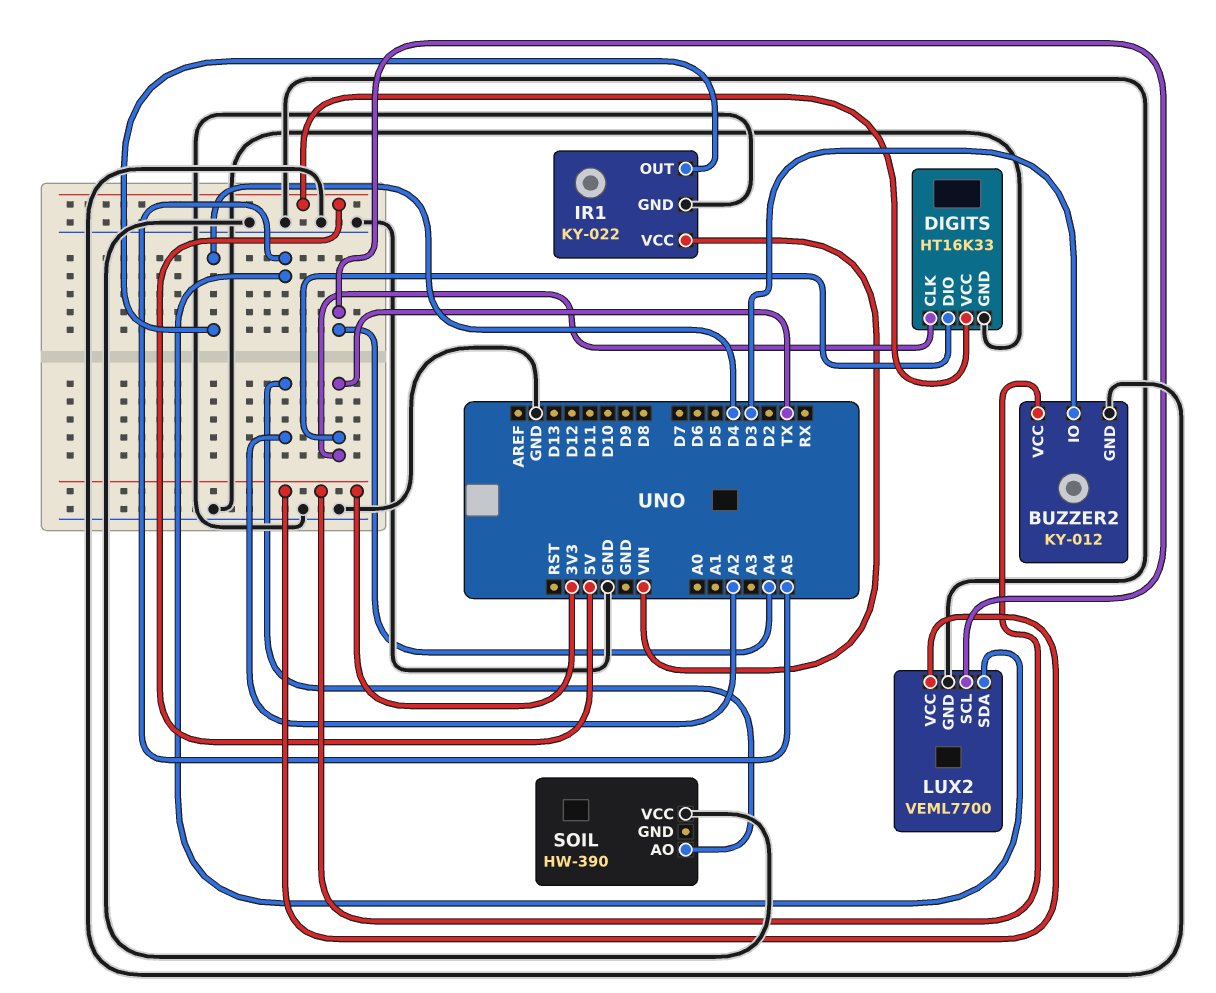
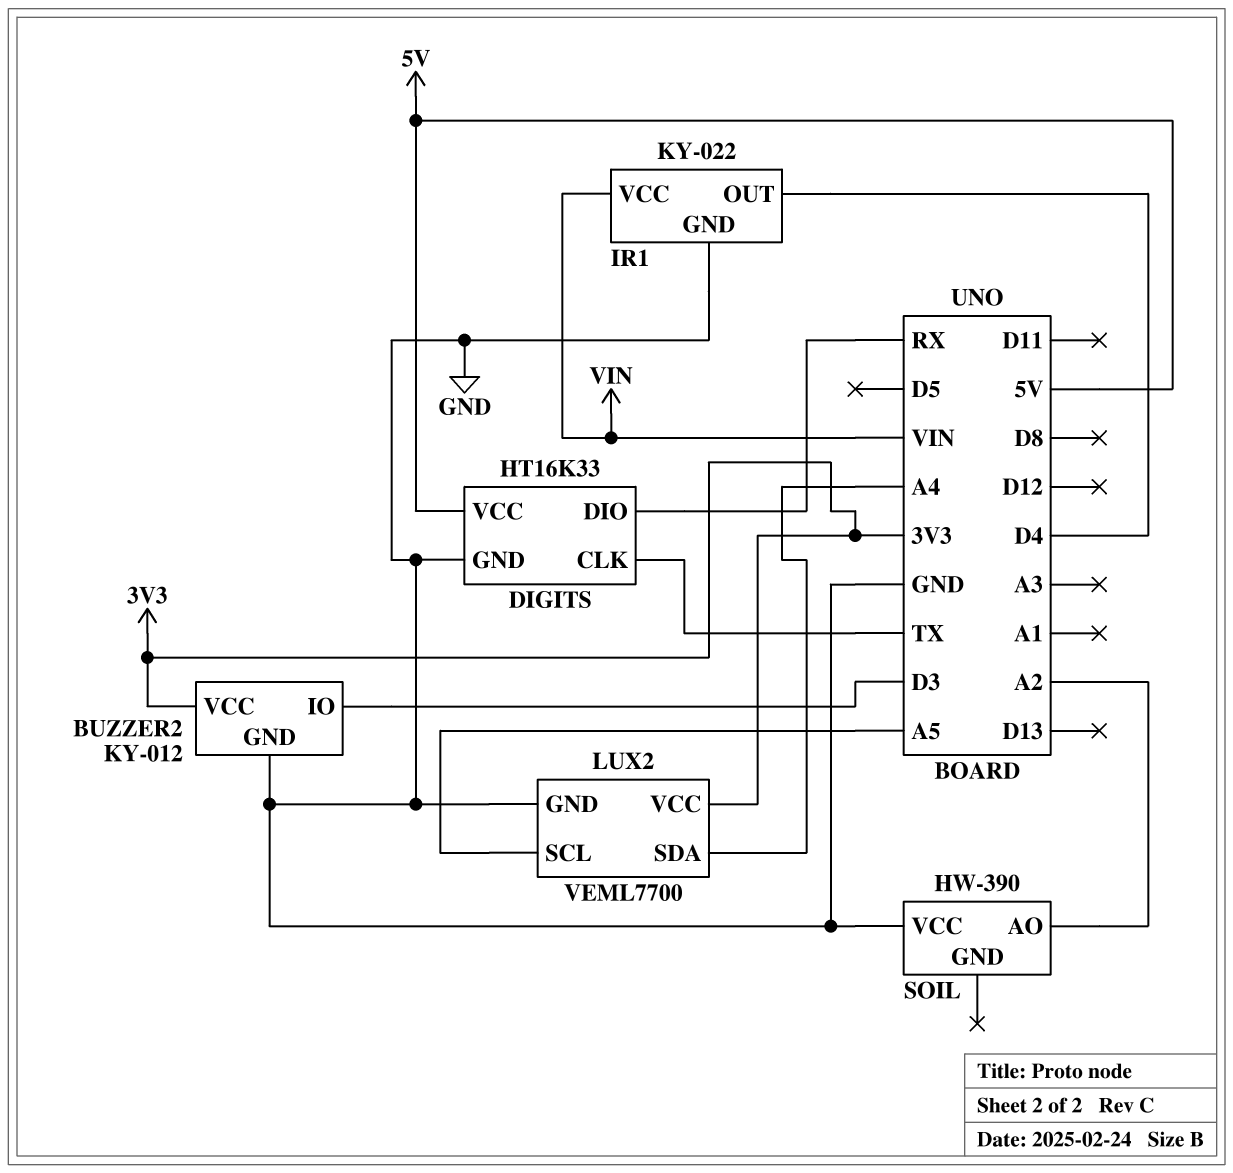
DIGITS pin DIO: TX -> RX
LUX2 pin SCL: A4 -> A5
LUX2 pin SDA: A5 -> A4

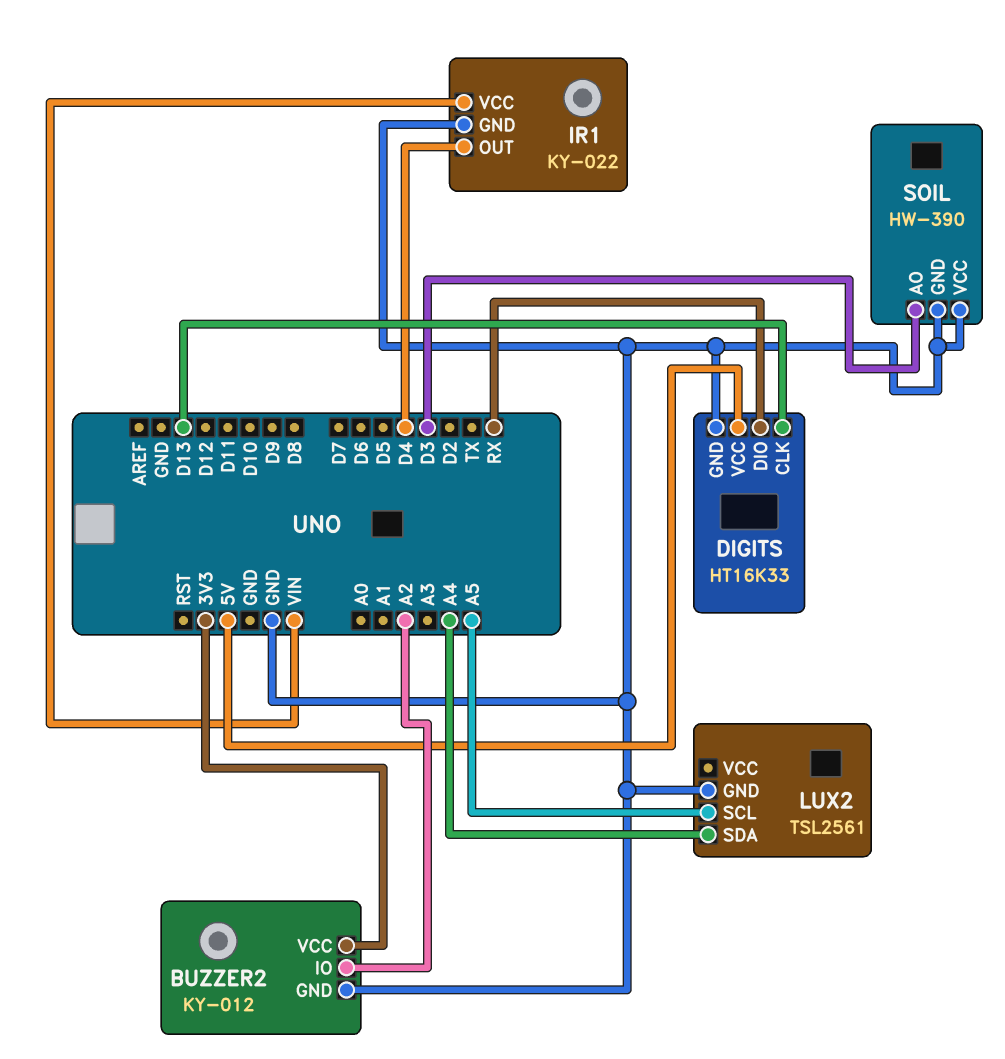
BUZZER2 pin IO: D3 -> A2
DIGITS pin CLK: TX -> D13
LUX2: VEML7700 -> TSL2561
LUX2 pin VCC: 3V3 -> none
SOIL pin AO: A2 -> D3
SOIL pin GND: none -> GND

